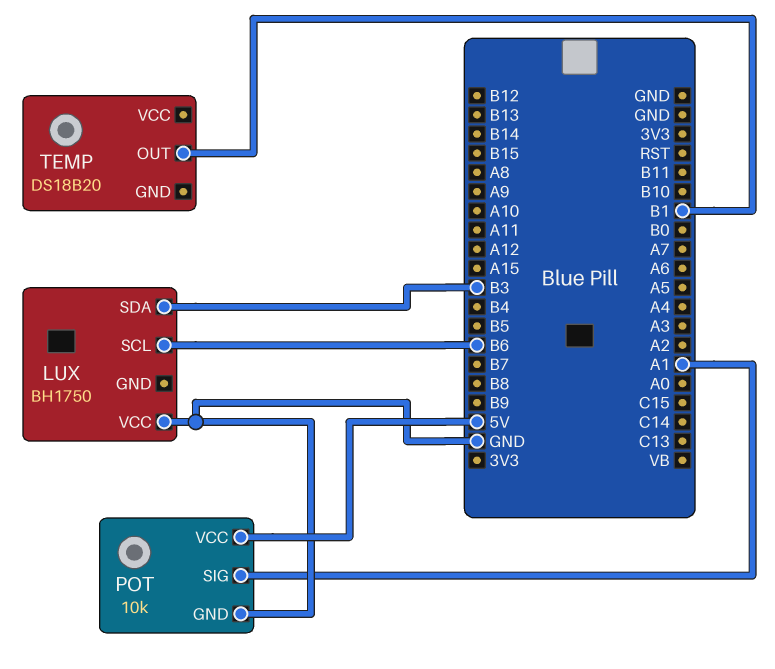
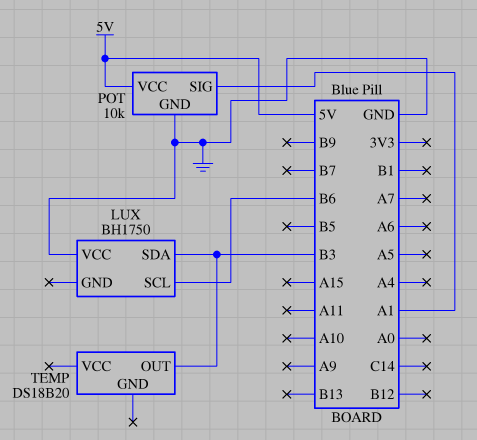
TEMP pin OUT: B1 -> B3

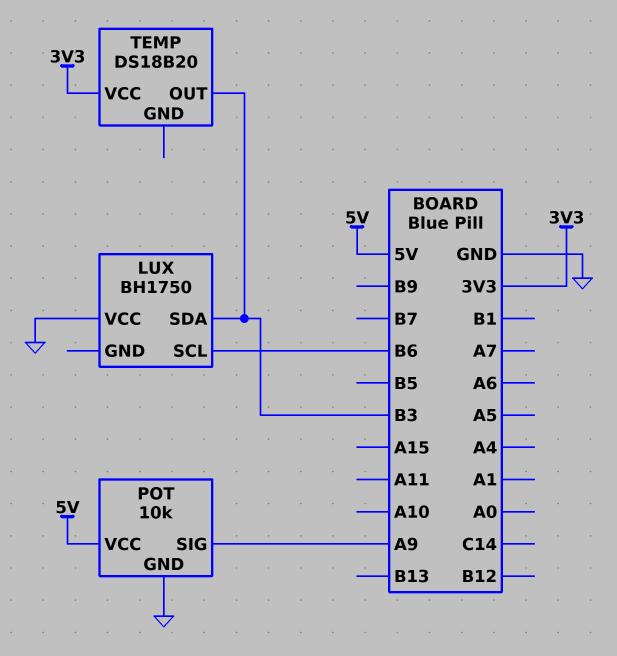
POT pin SIG: A1 -> A9
TEMP pin VCC: none -> 3V3

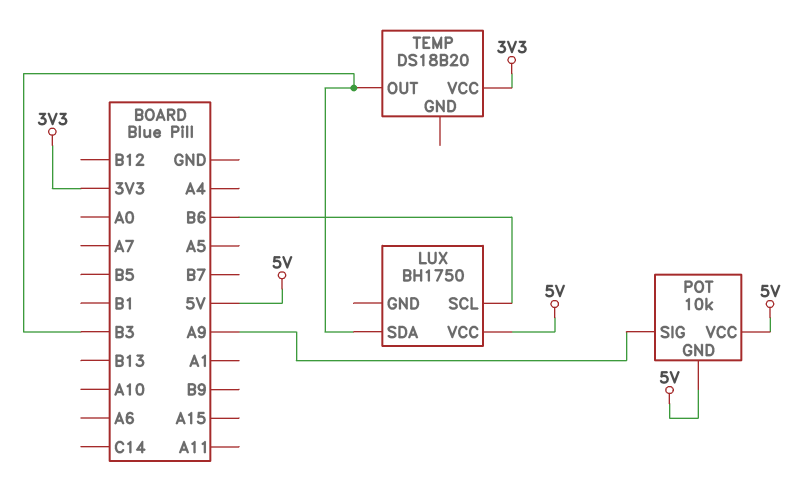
LUX pin VCC: GND -> 5V
POT pin GND: GND -> 5V

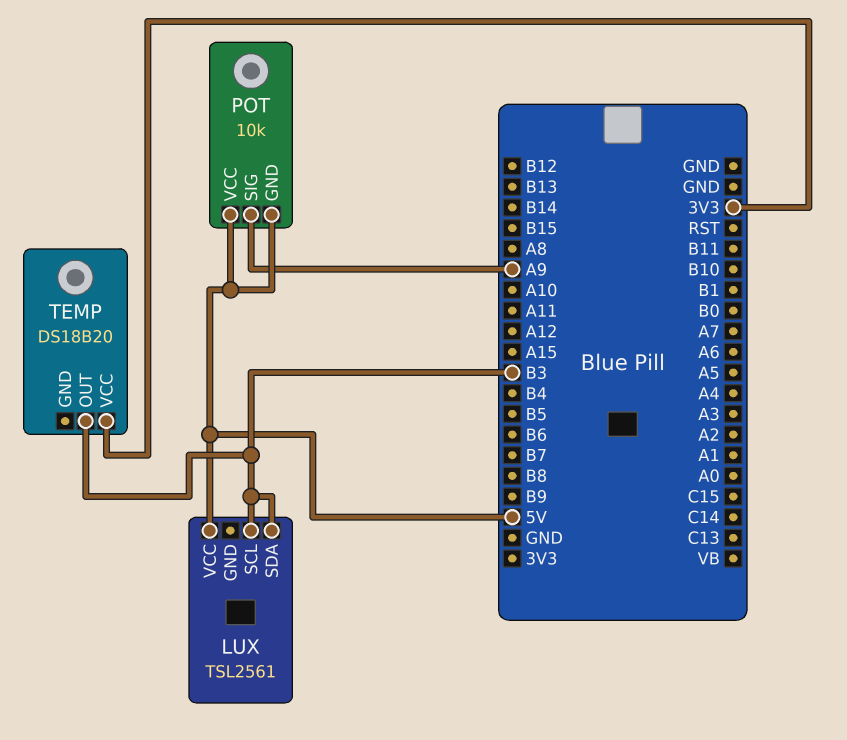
LUX: BH1750 -> TSL2561
LUX pin SCL: B6 -> B3

